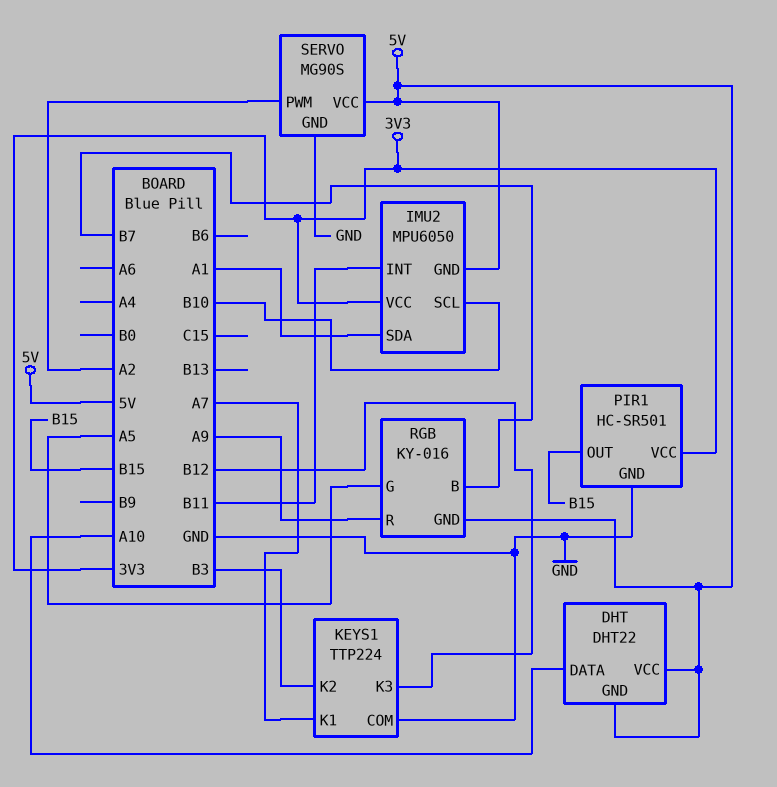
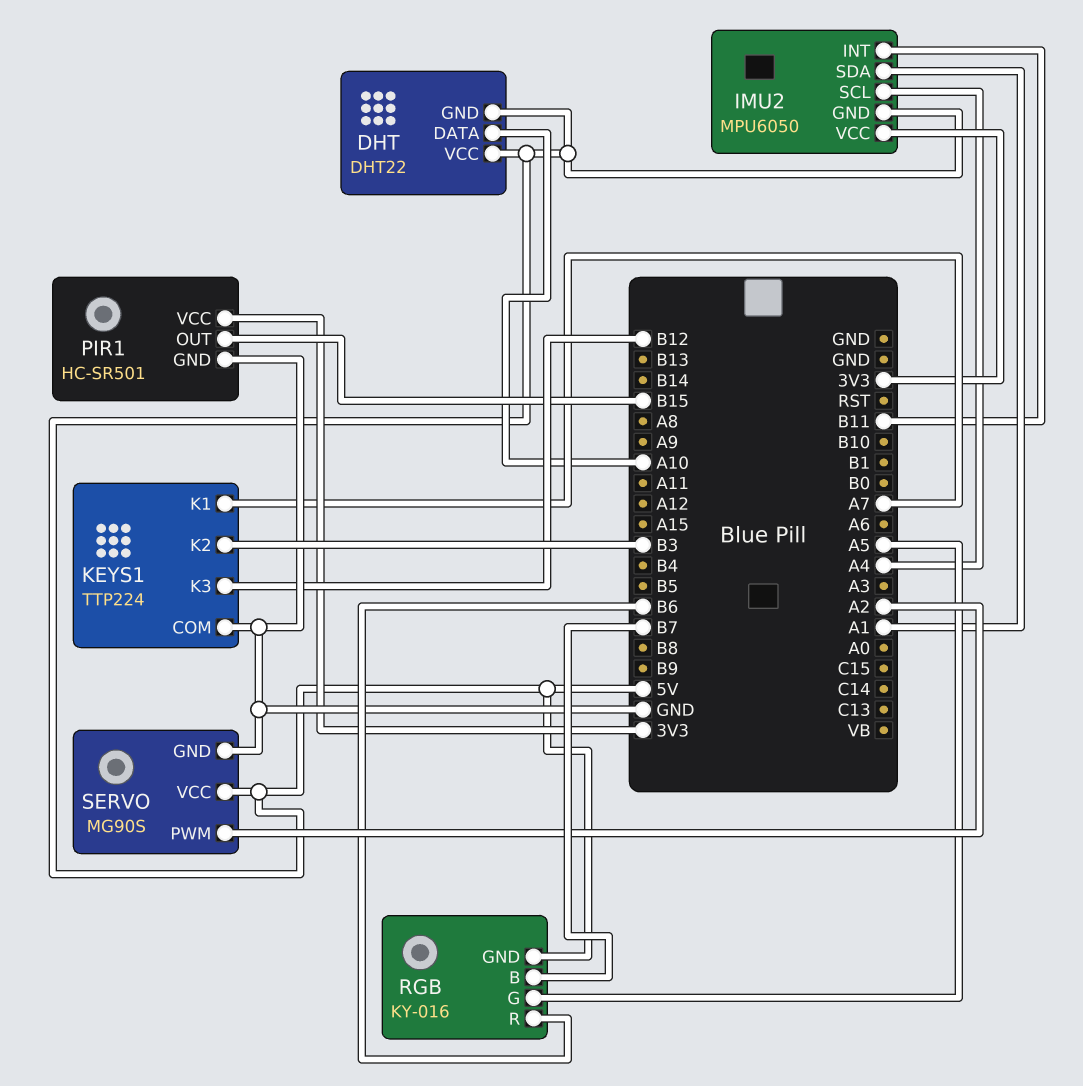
IMU2 pin SCL: B10 -> A4
RGB pin R: A9 -> B6

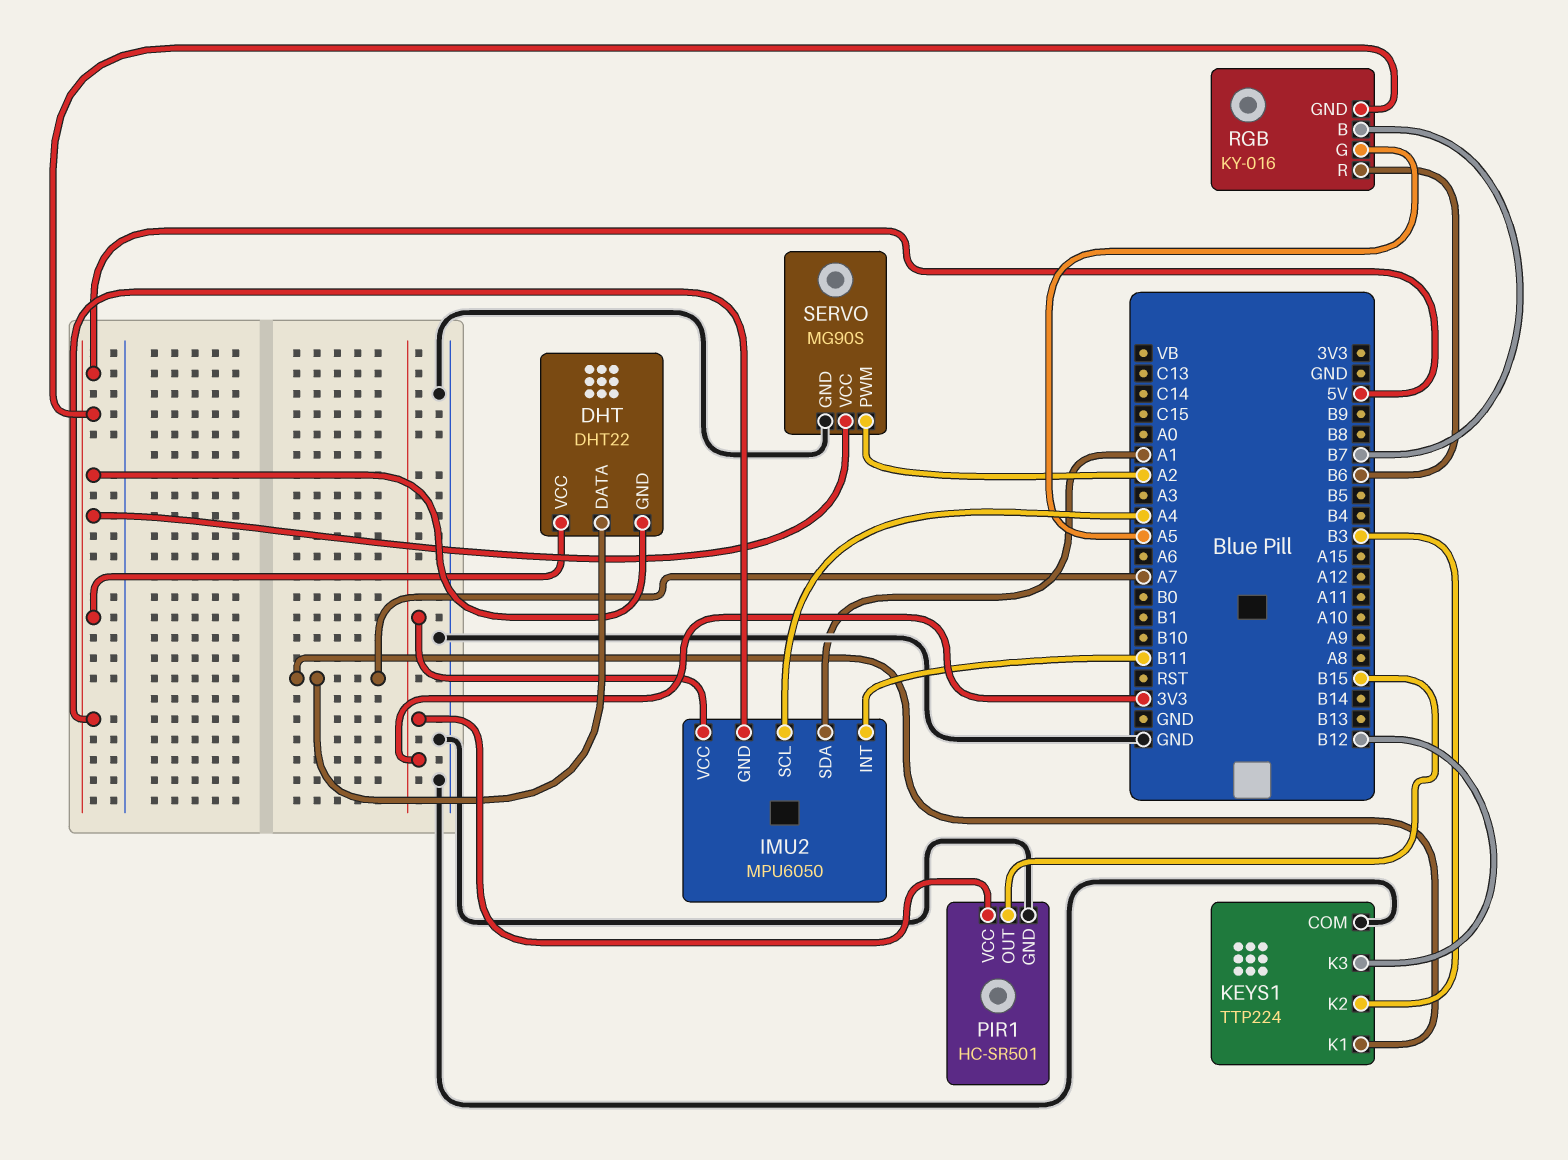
DHT pin DATA: A10 -> A7

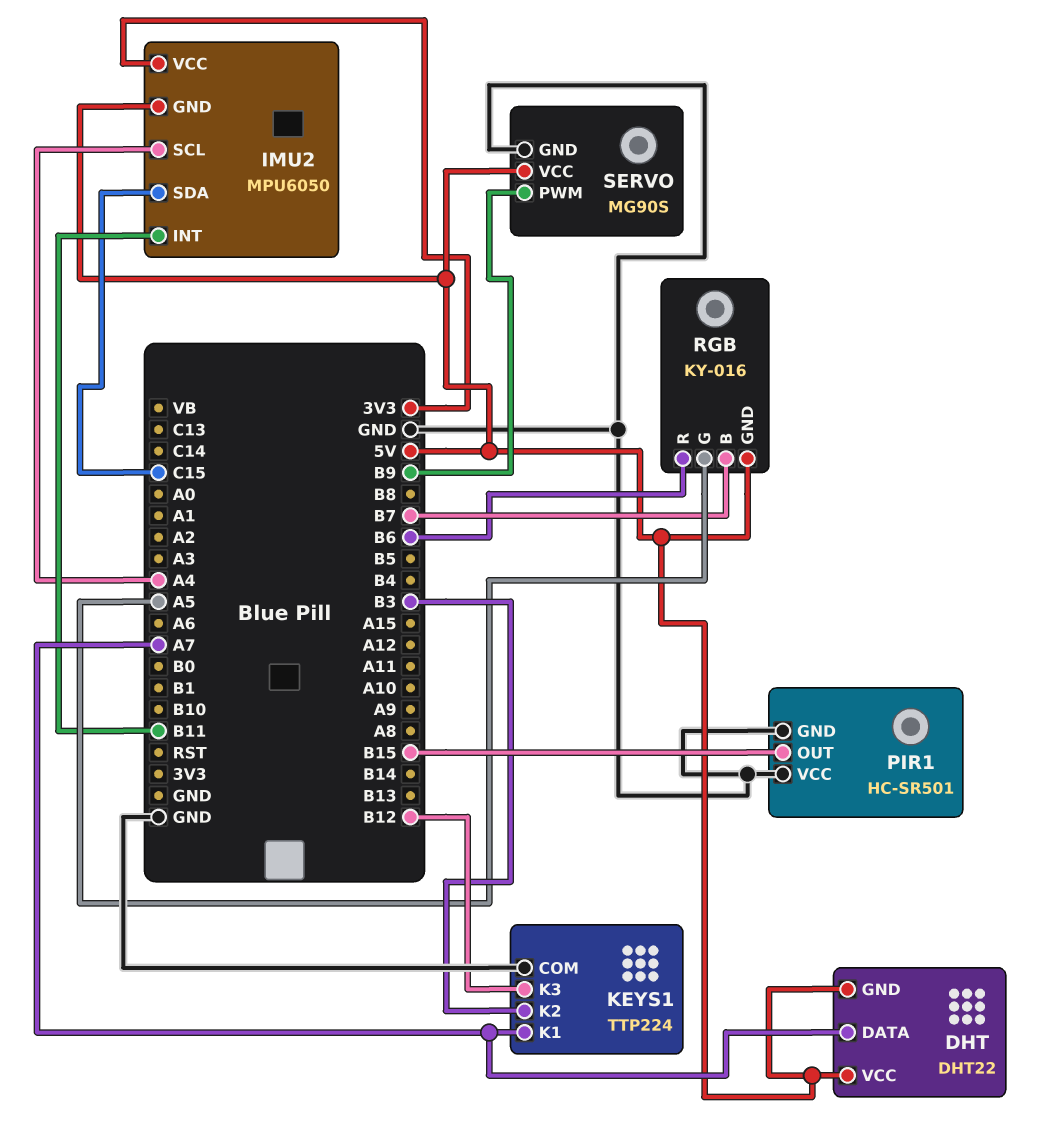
IMU2 pin SDA: A1 -> C15
PIR1 pin VCC: 3V3 -> GND
SERVO pin PWM: A2 -> B9

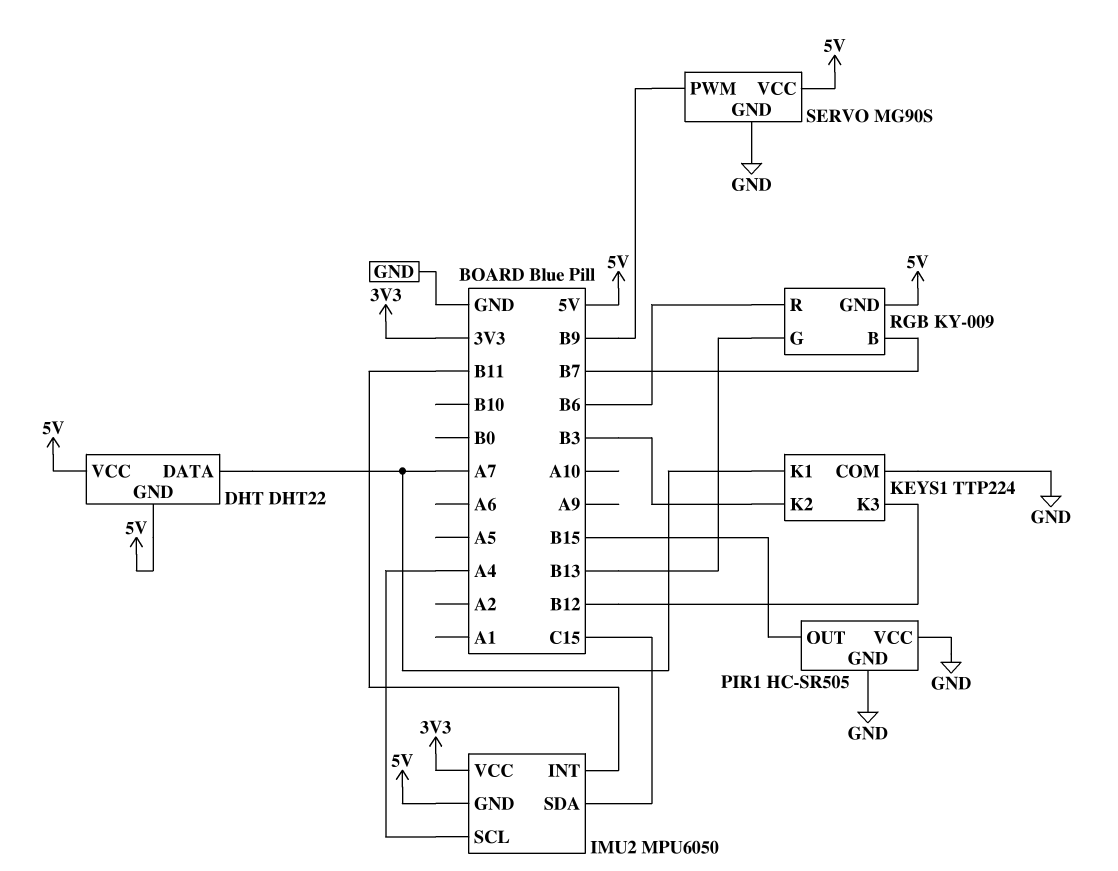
PIR1: HC-SR501 -> HC-SR505
RGB: KY-016 -> KY-009
RGB pin G: A5 -> B13

